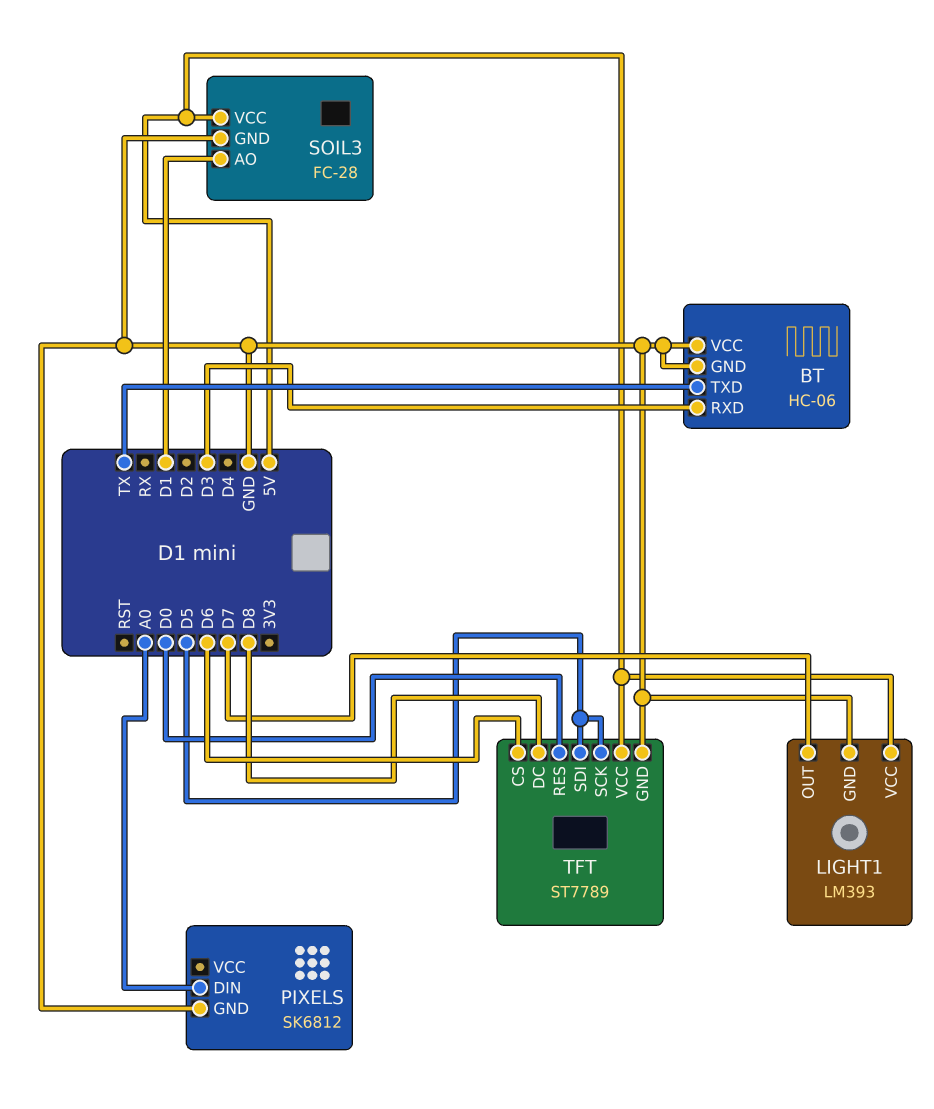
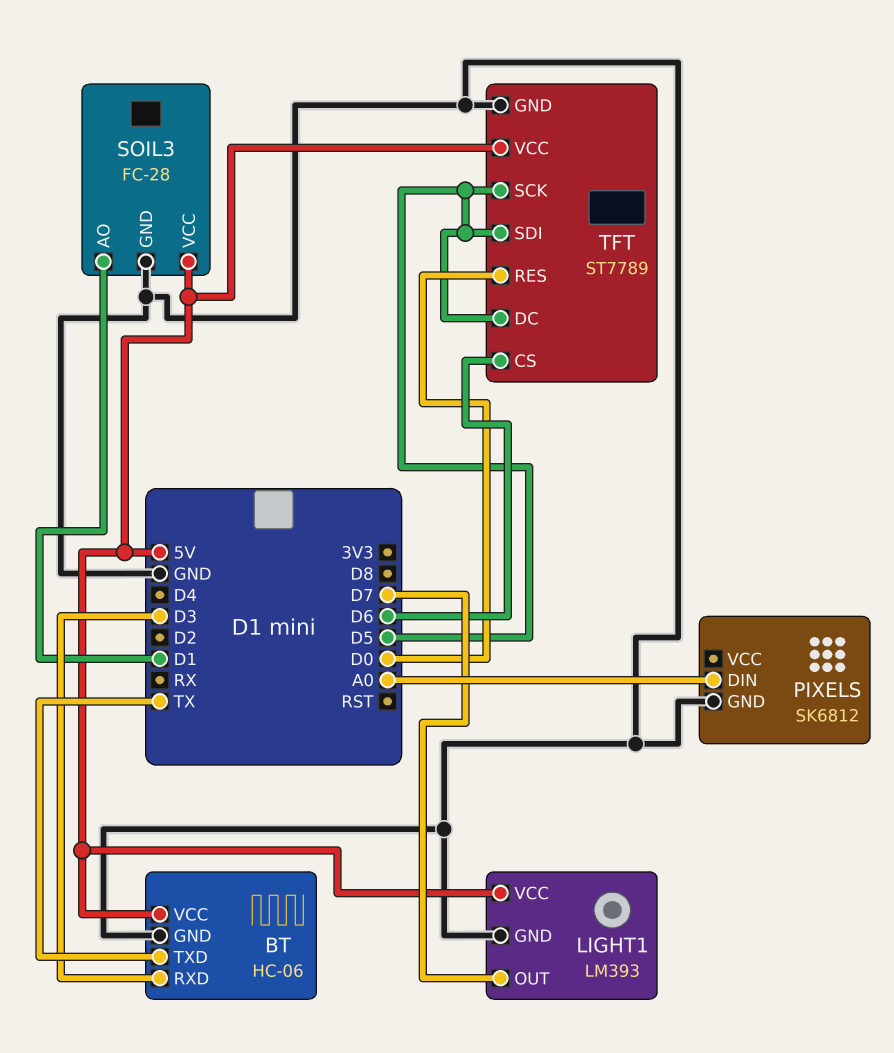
BT pin VCC: GND -> 5V
TFT pin DC: D8 -> D5

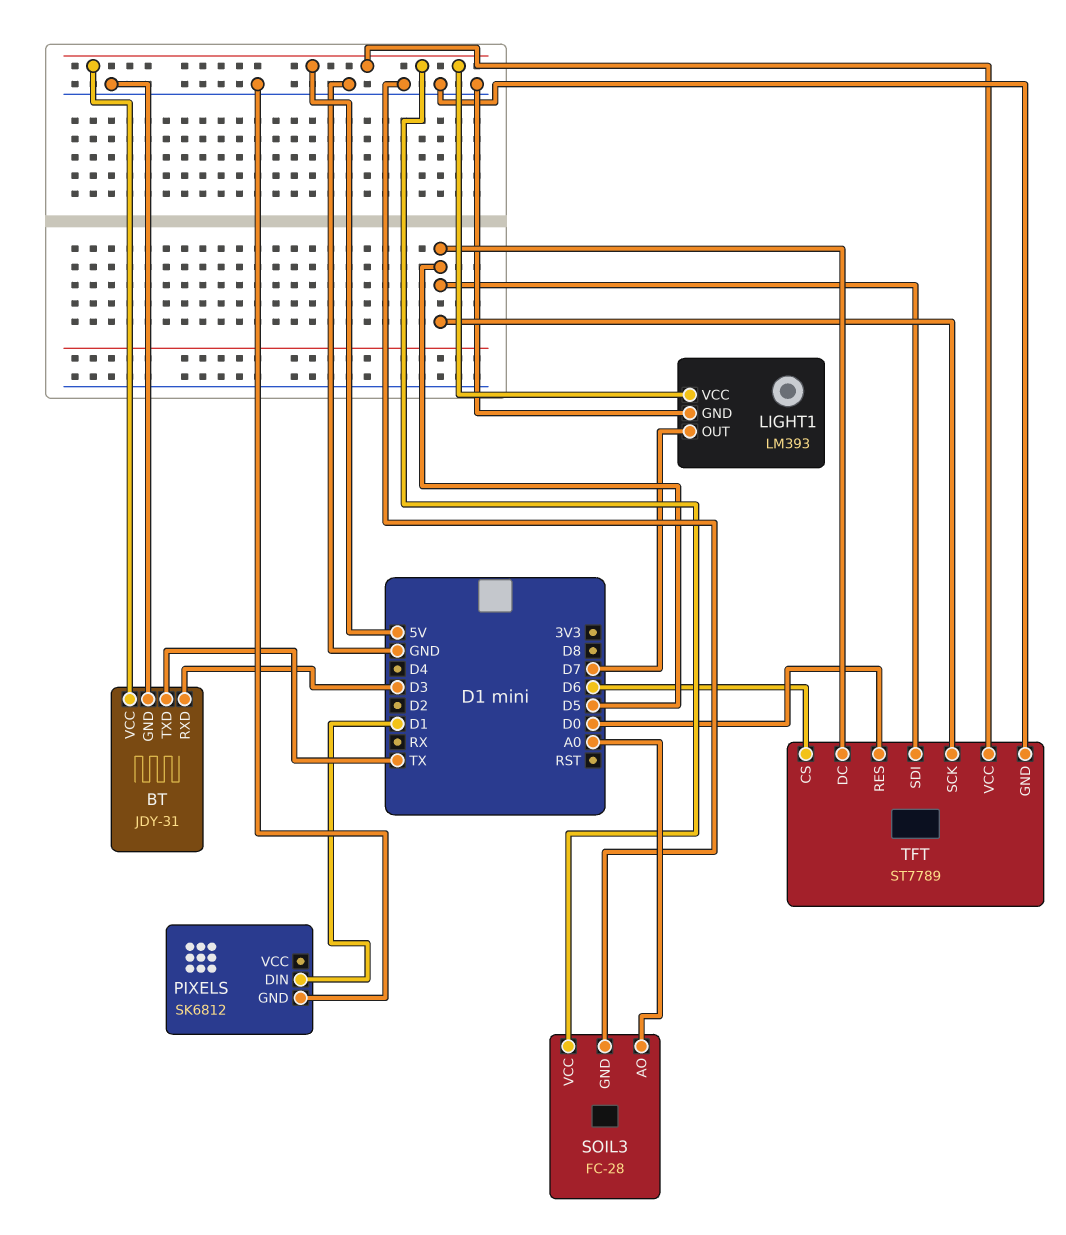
BT: HC-06 -> JDY-31
PIXELS pin DIN: A0 -> D1
SOIL3 pin AO: D1 -> A0

